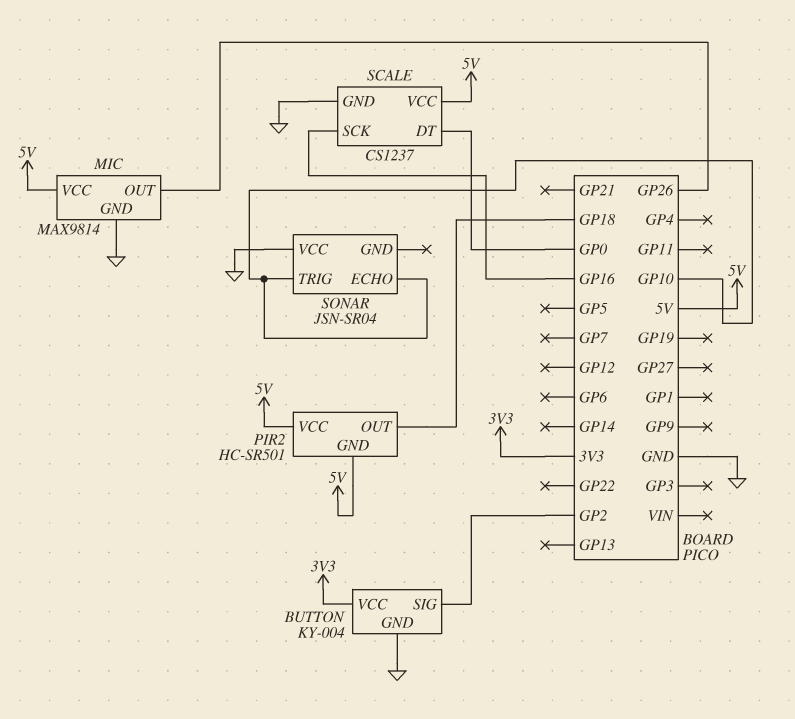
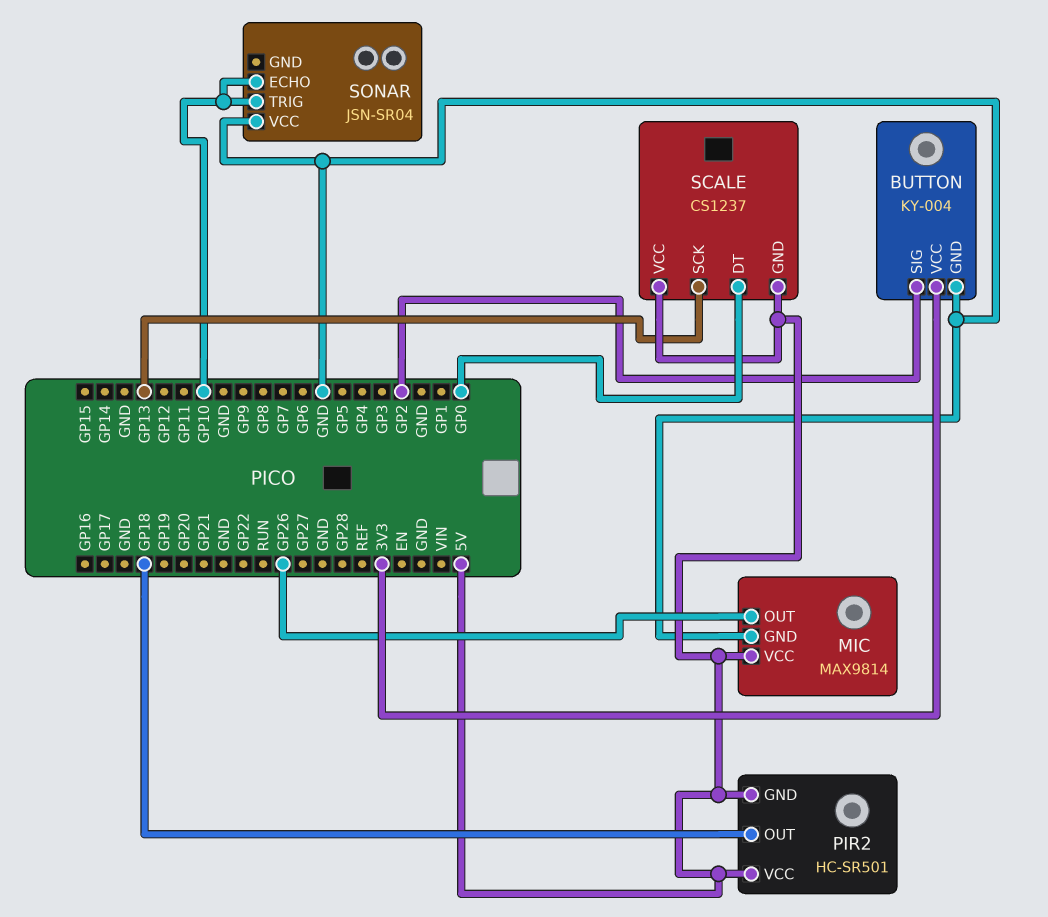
SCALE pin GND: GND -> 5V
SCALE pin SCK: GP16 -> GP13

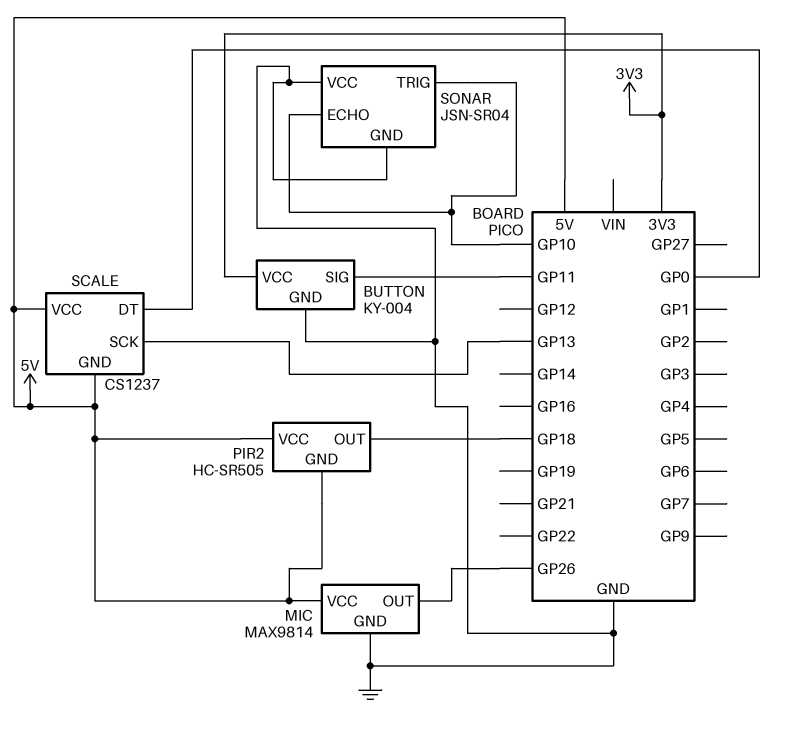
BUTTON pin SIG: GP2 -> GP11
PIR2: HC-SR501 -> HC-SR505
SONAR pin GND: none -> GND

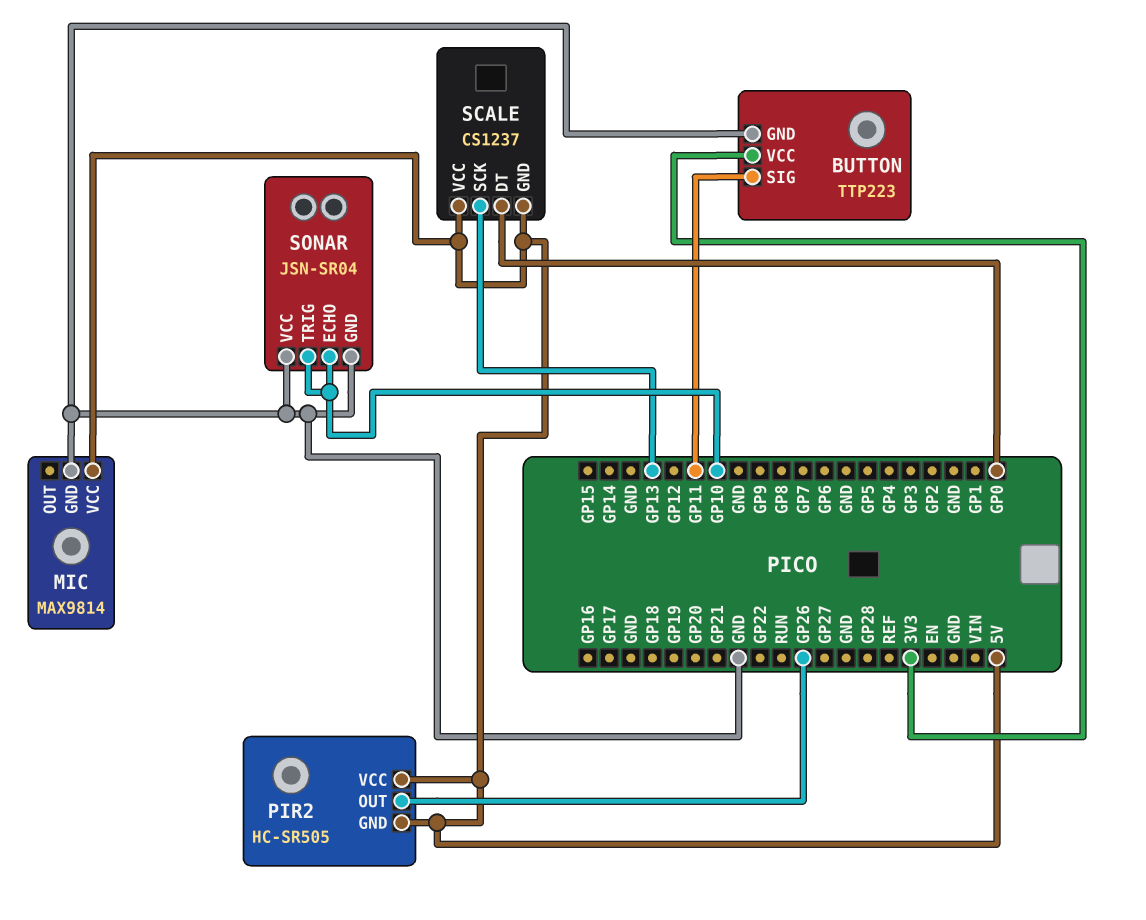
BUTTON: KY-004 -> TTP223
MIC pin OUT: GP26 -> none
PIR2 pin OUT: GP18 -> GP26

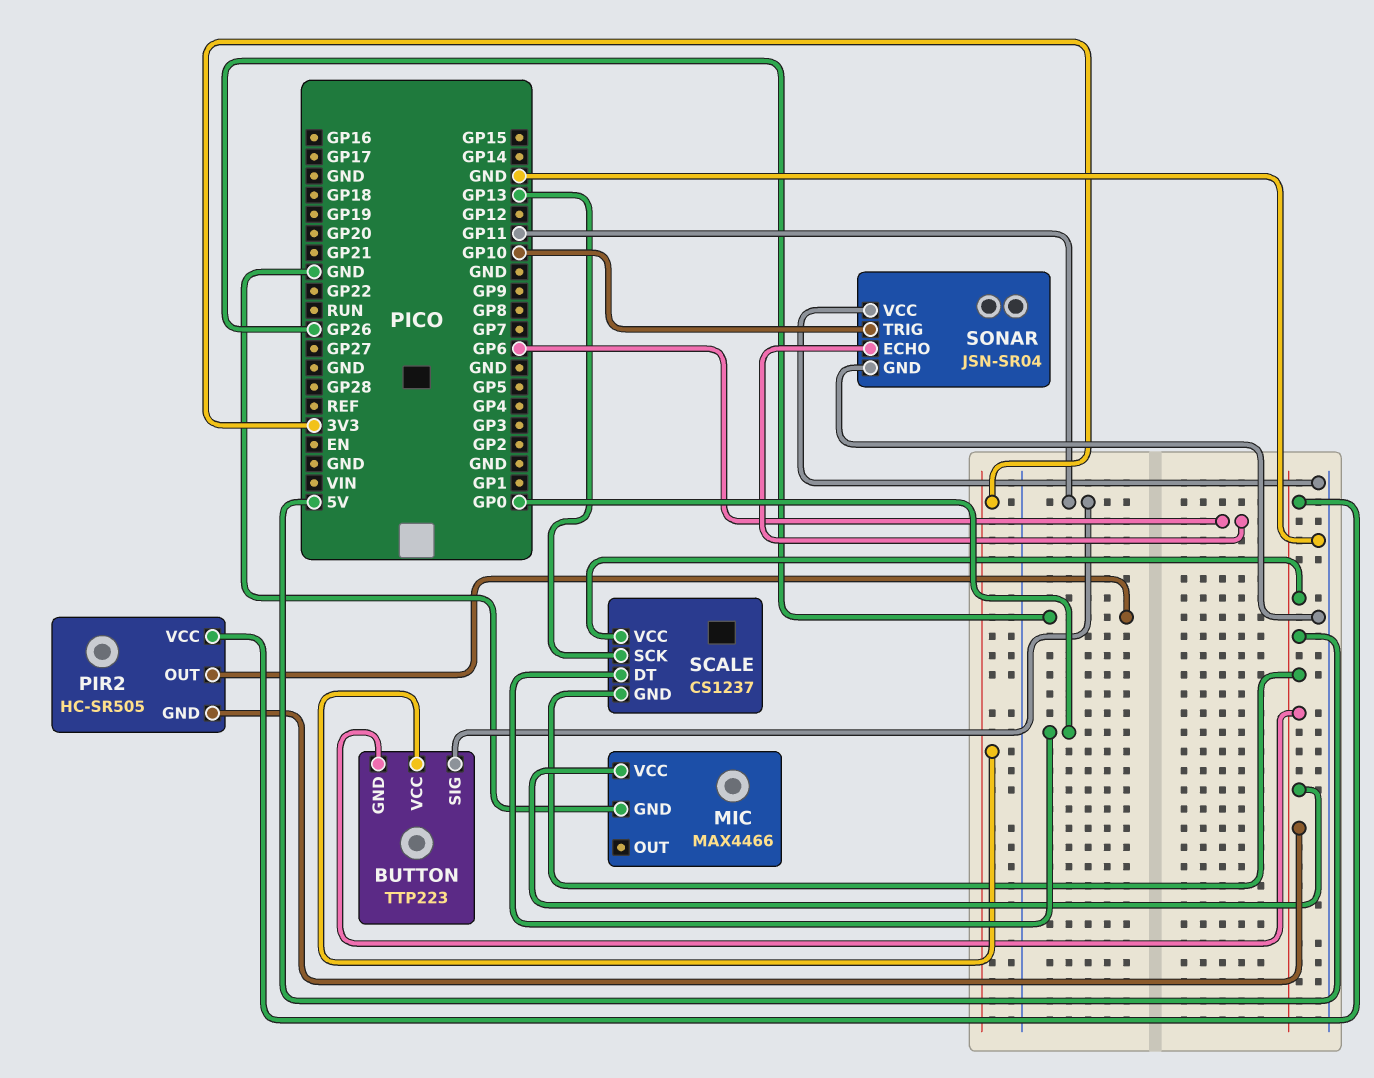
BUTTON pin GND: GND -> 5V
MIC: MAX9814 -> MAX4466
SONAR pin ECHO: GP10 -> GP6

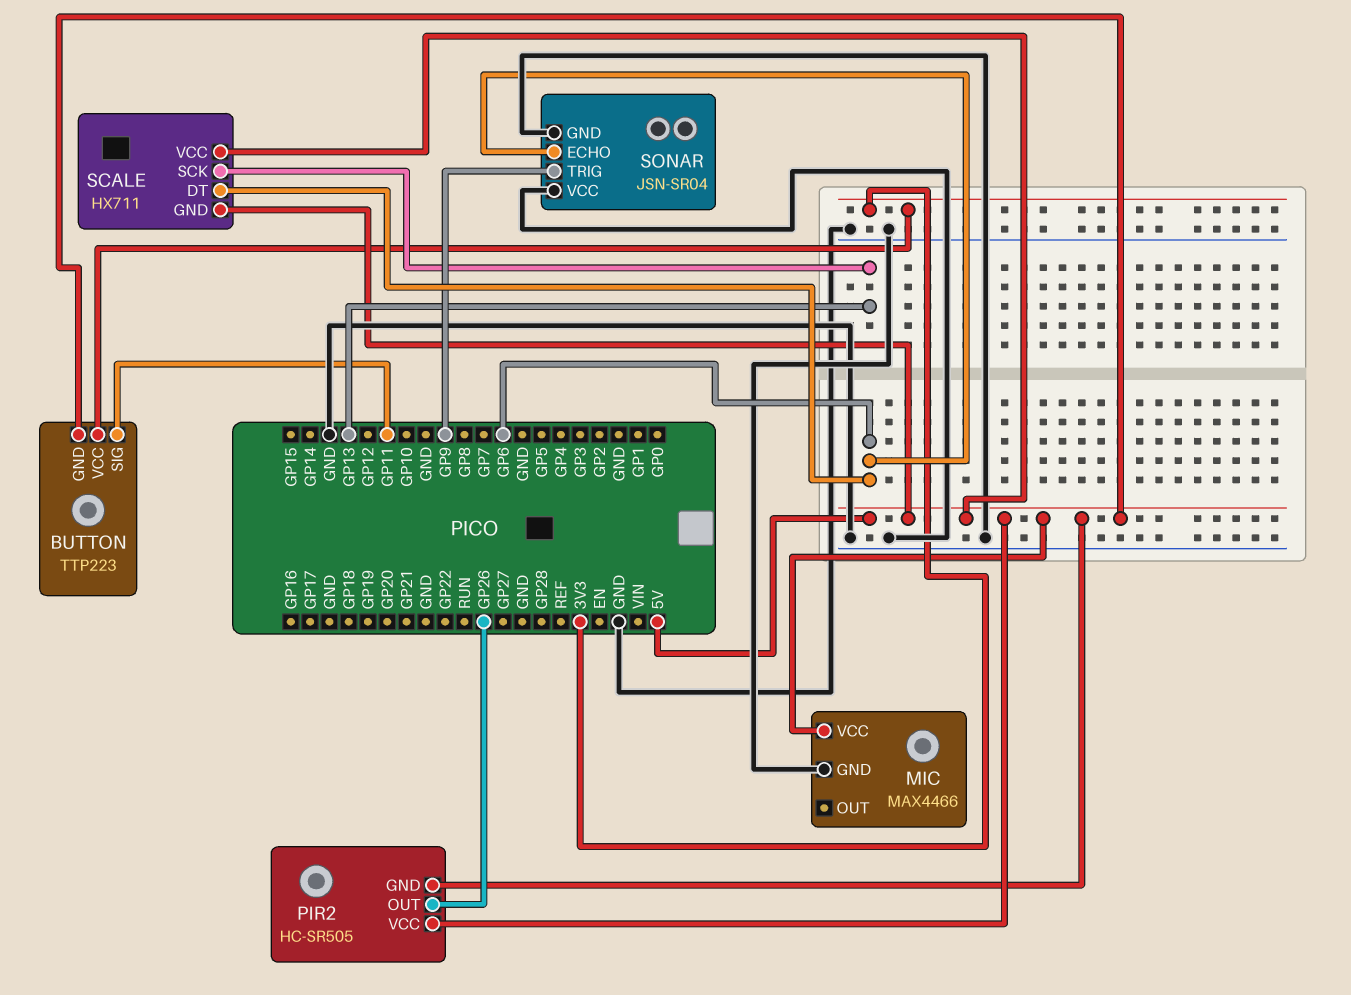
SCALE: CS1237 -> HX711
SCALE pin DT: GP0 -> GP6
SONAR pin TRIG: GP10 -> GP9

